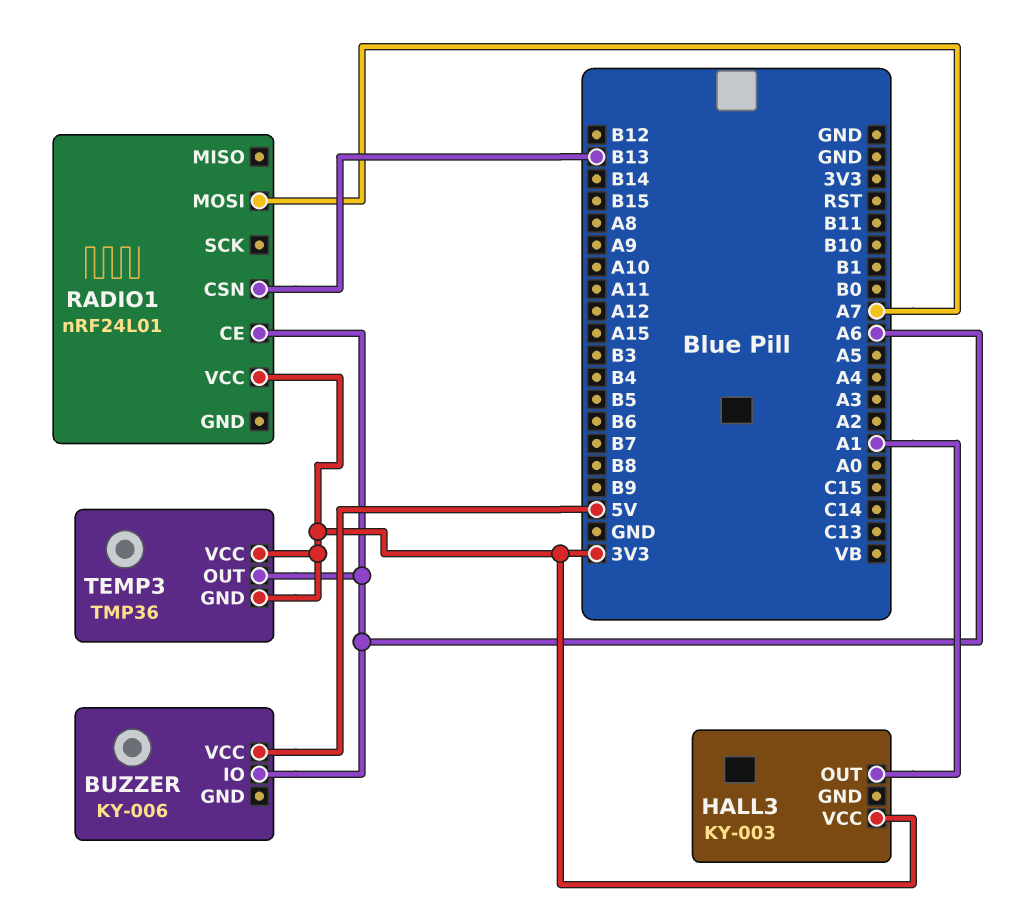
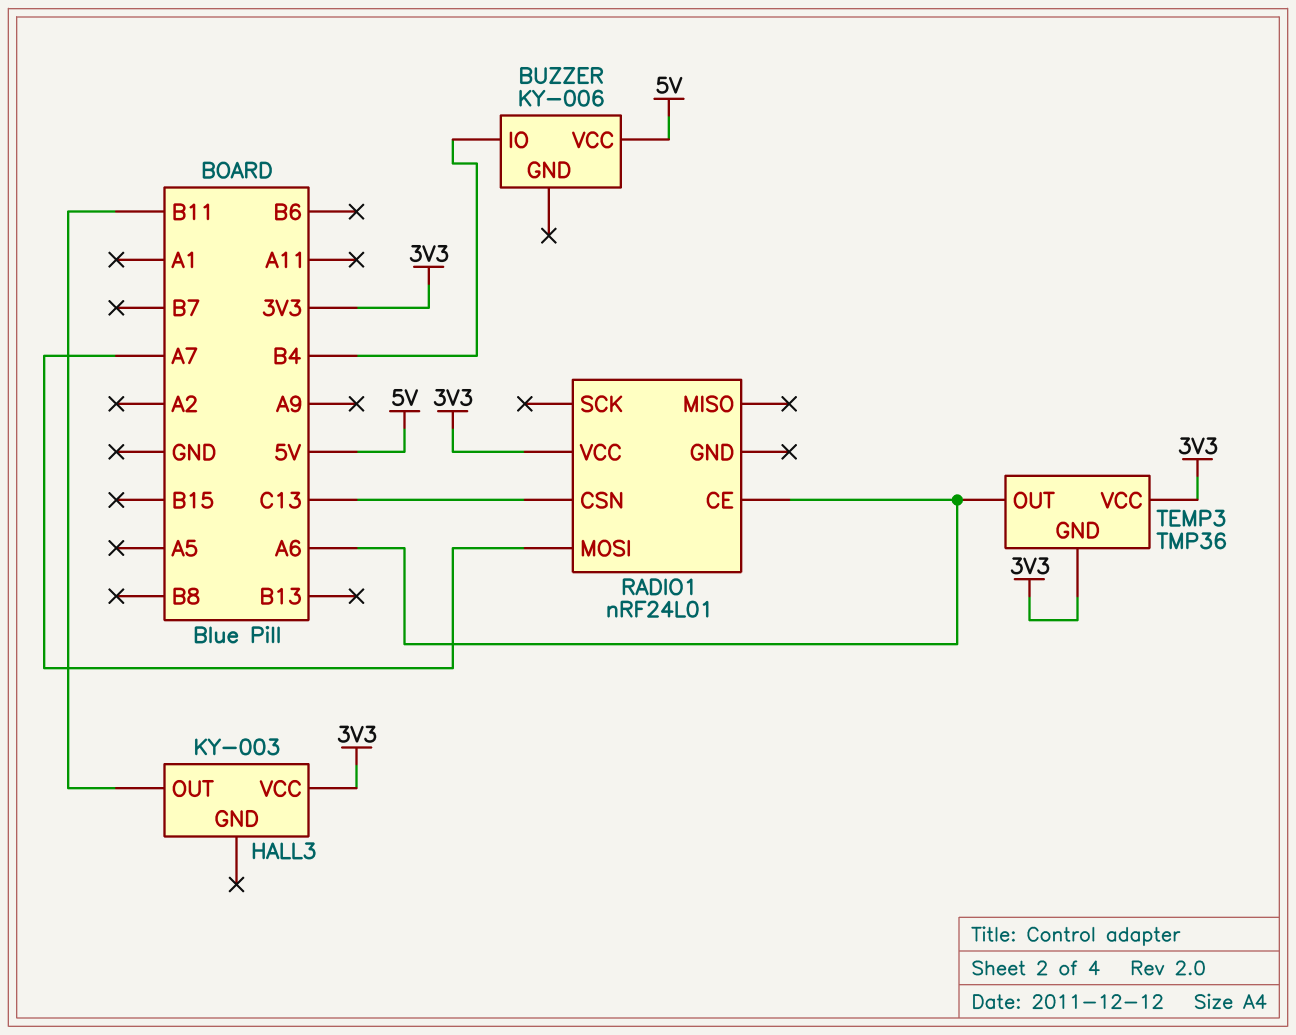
BUZZER pin IO: A6 -> B4
HALL3 pin OUT: A1 -> B11
RADIO1 pin CSN: B13 -> C13

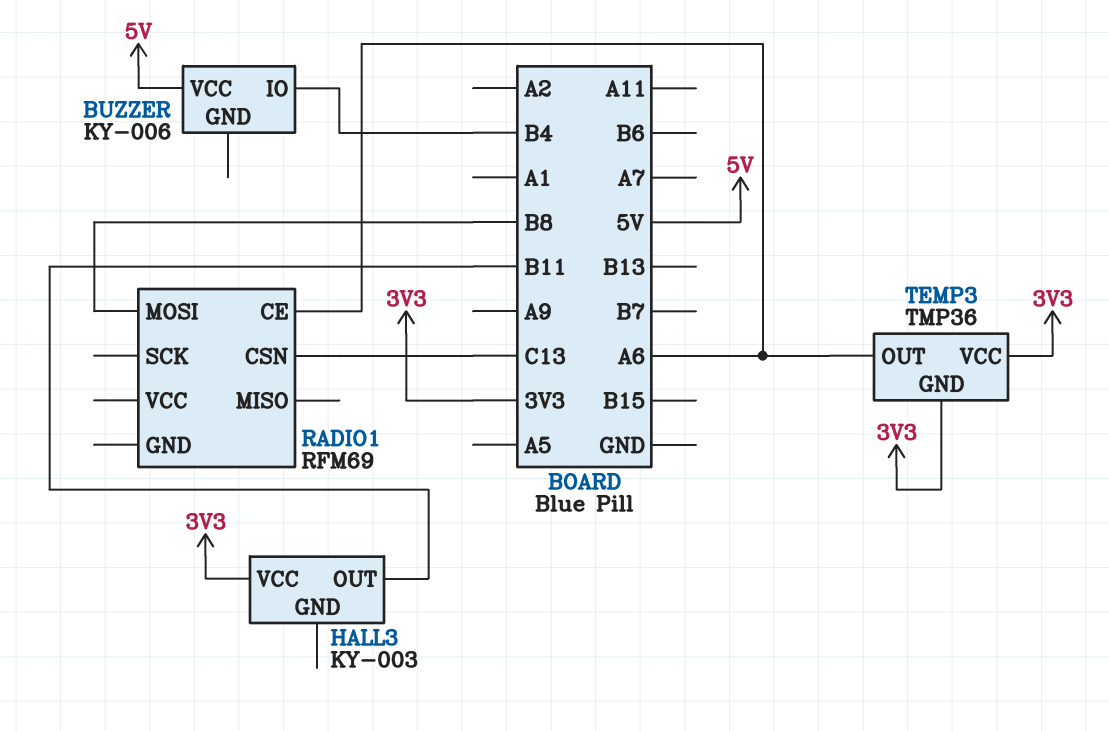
RADIO1: nRF24L01 -> RFM69
RADIO1 pin MOSI: A7 -> B8
RADIO1 pin VCC: 3V3 -> none

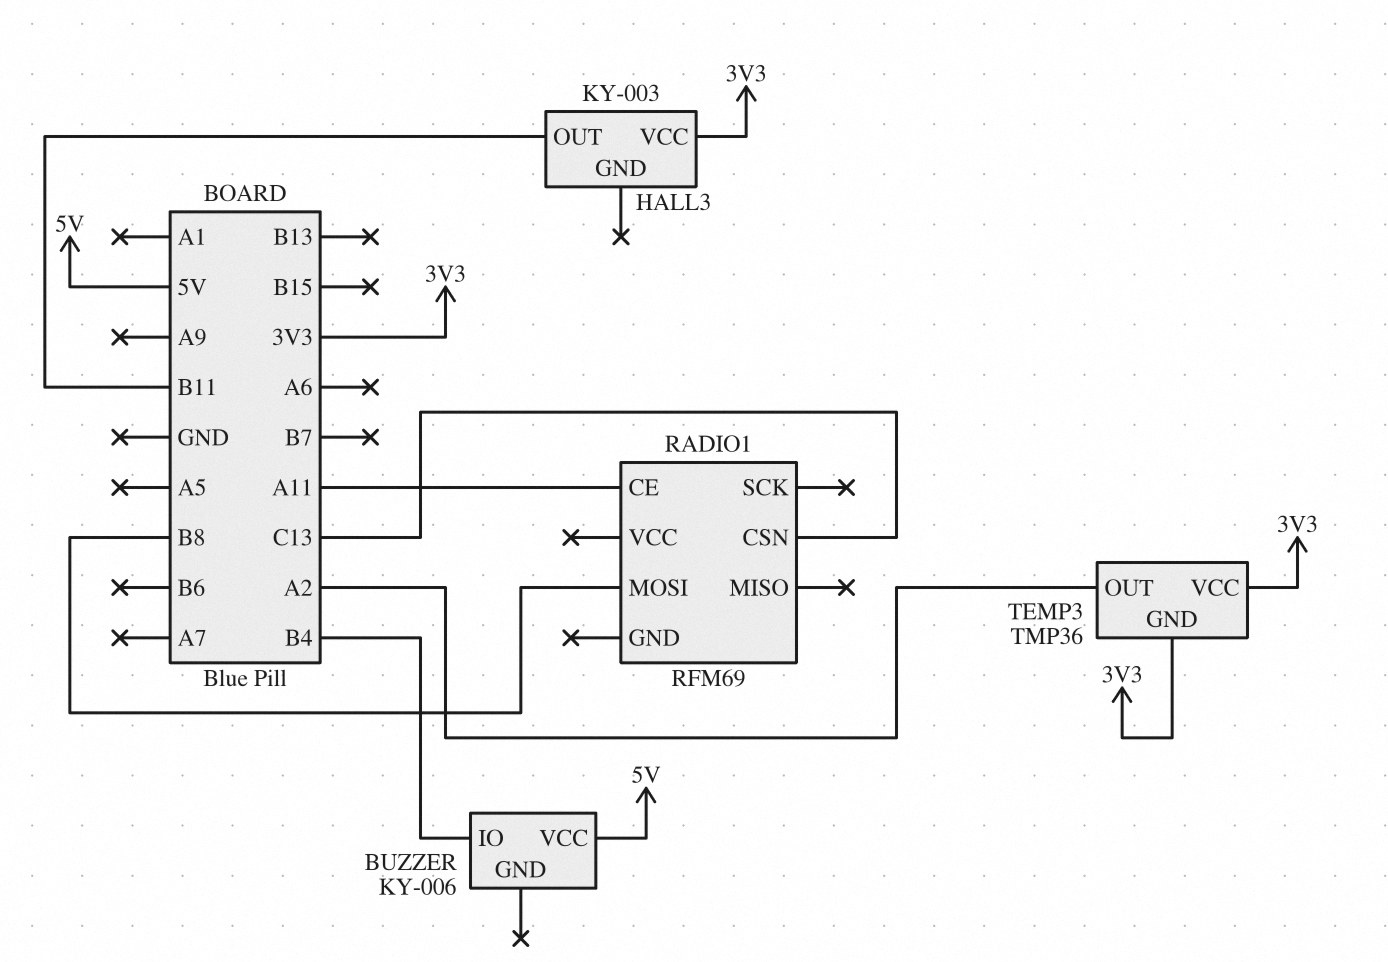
RADIO1 pin CE: A6 -> A11
TEMP3 pin OUT: A6 -> A2

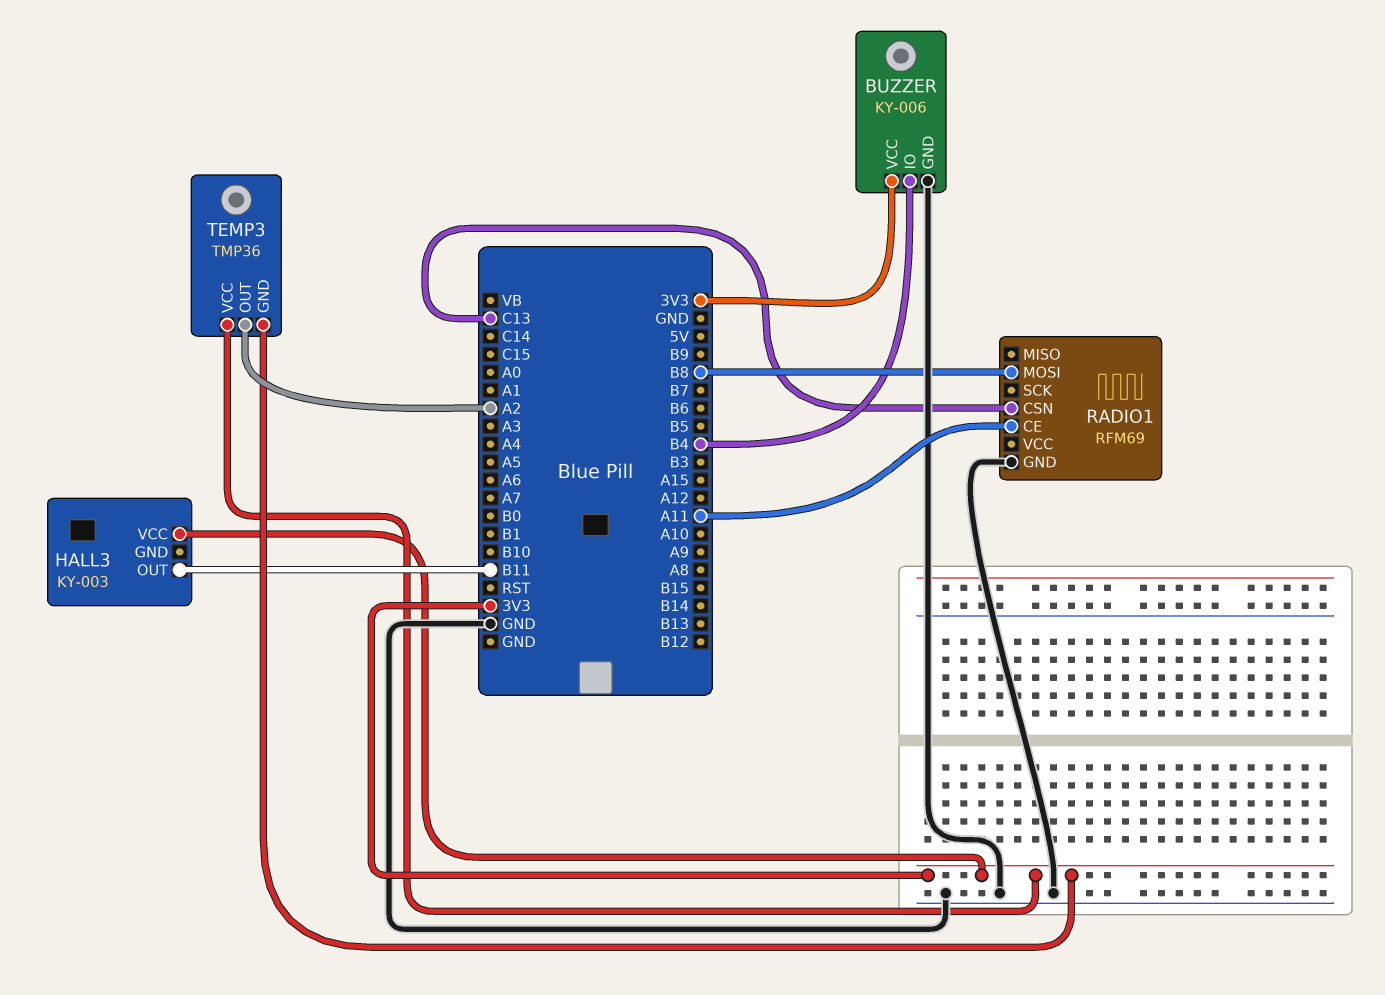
BUZZER pin GND: none -> GND
BUZZER pin VCC: 5V -> 3V3
RADIO1 pin GND: none -> GND

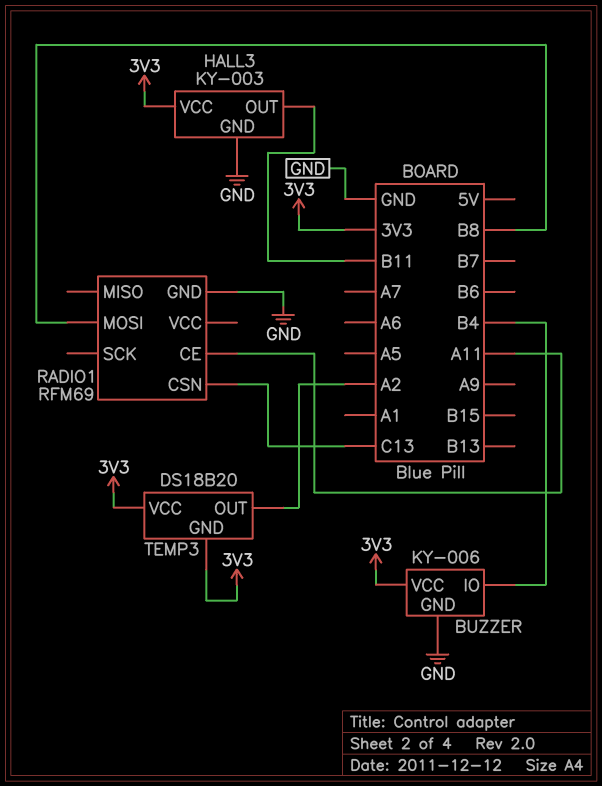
HALL3 pin GND: none -> GND
TEMP3: TMP36 -> DS18B20

